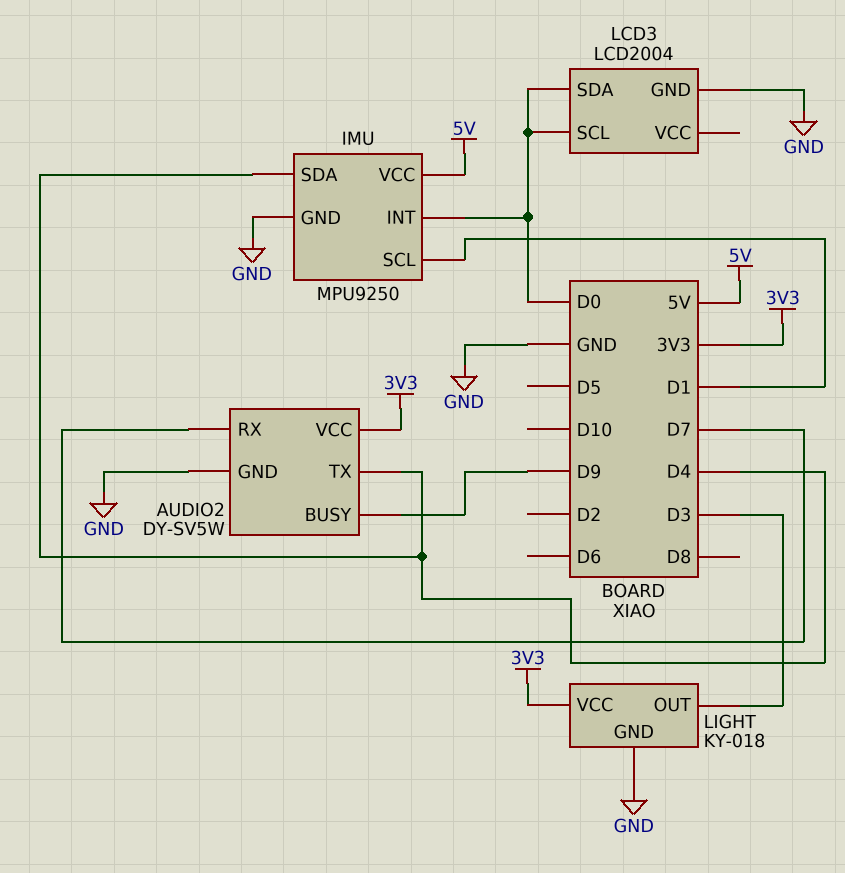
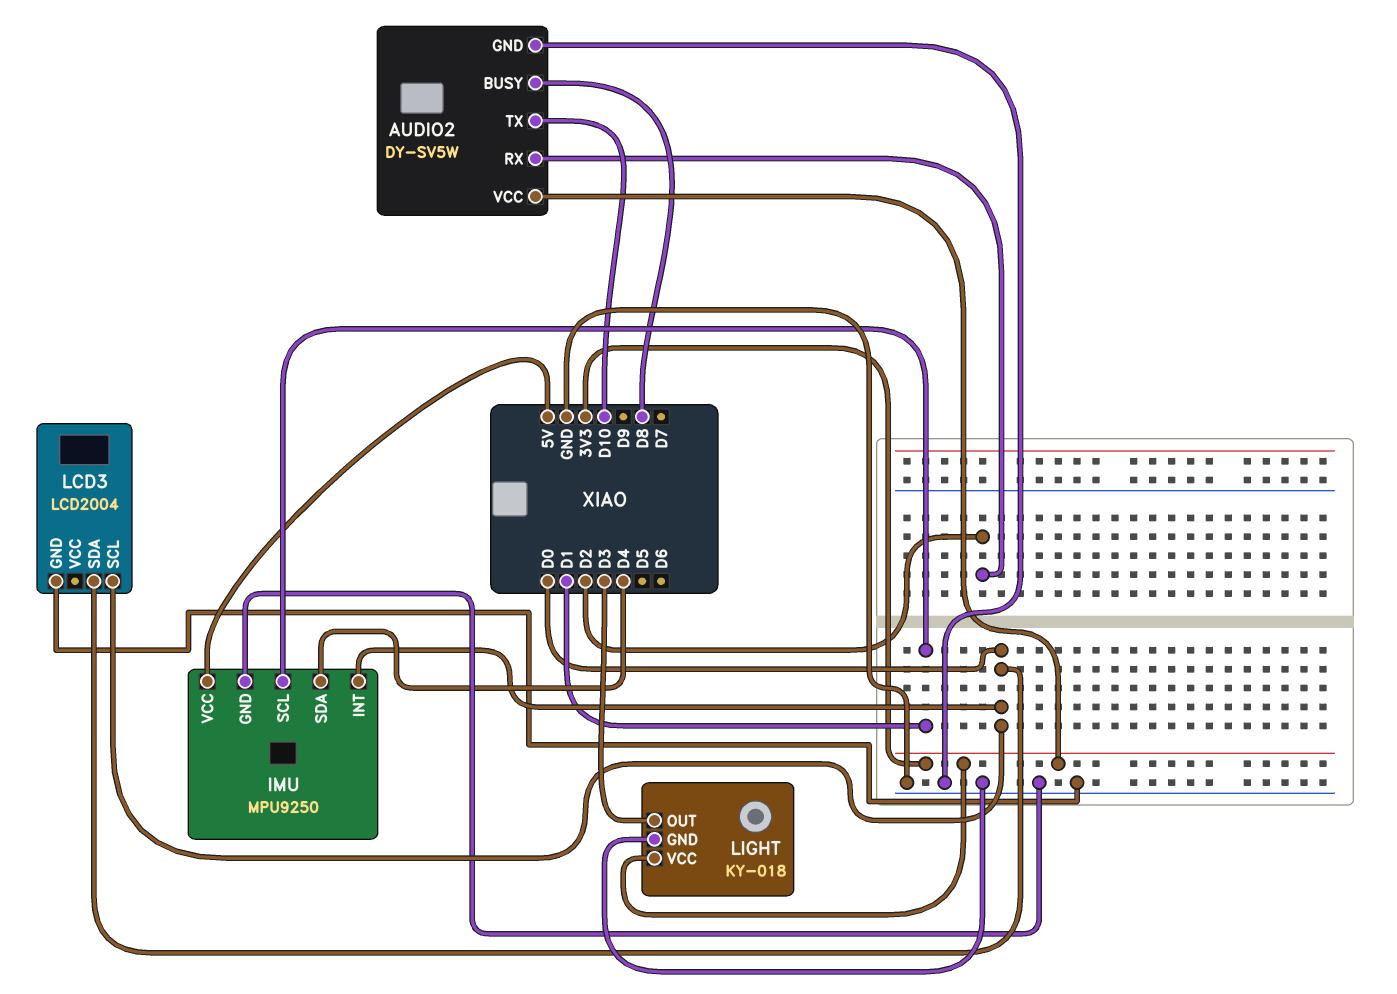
AUDIO2 pin BUSY: D9 -> D8
AUDIO2 pin RX: D7 -> D2
AUDIO2 pin TX: D4 -> D10

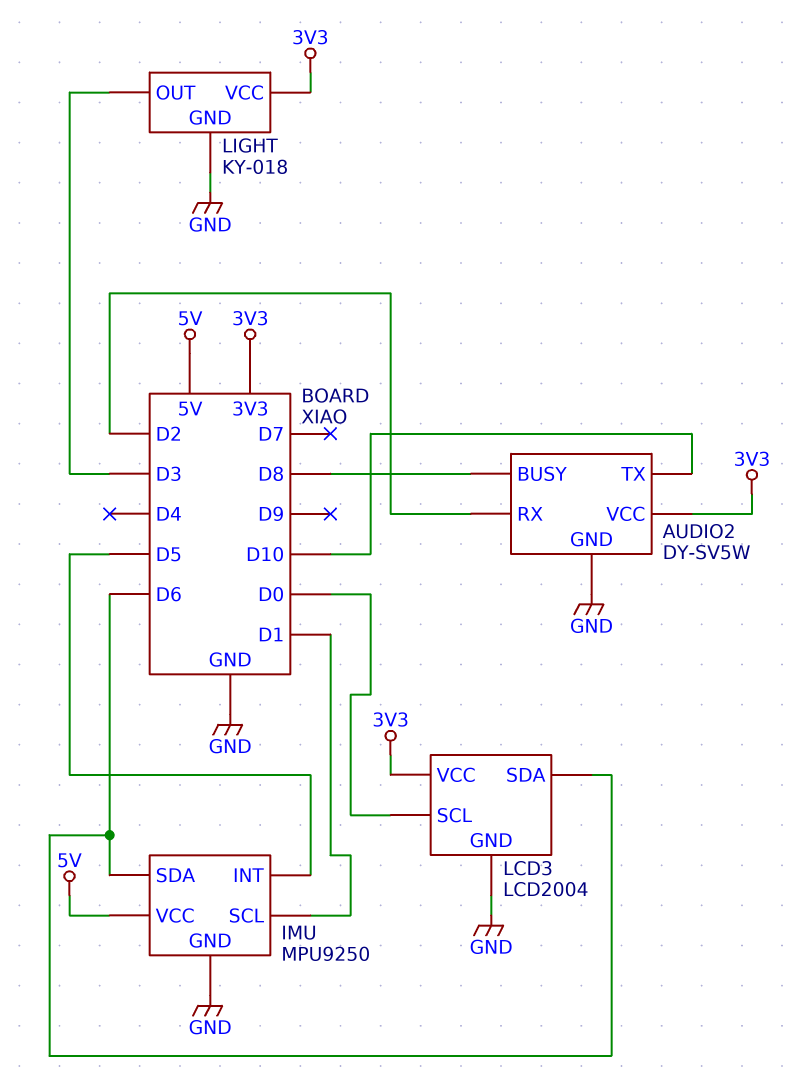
IMU pin INT: D0 -> D5
IMU pin SDA: D4 -> D6
LCD3 pin SDA: D0 -> D6
LCD3 pin VCC: none -> 3V3

